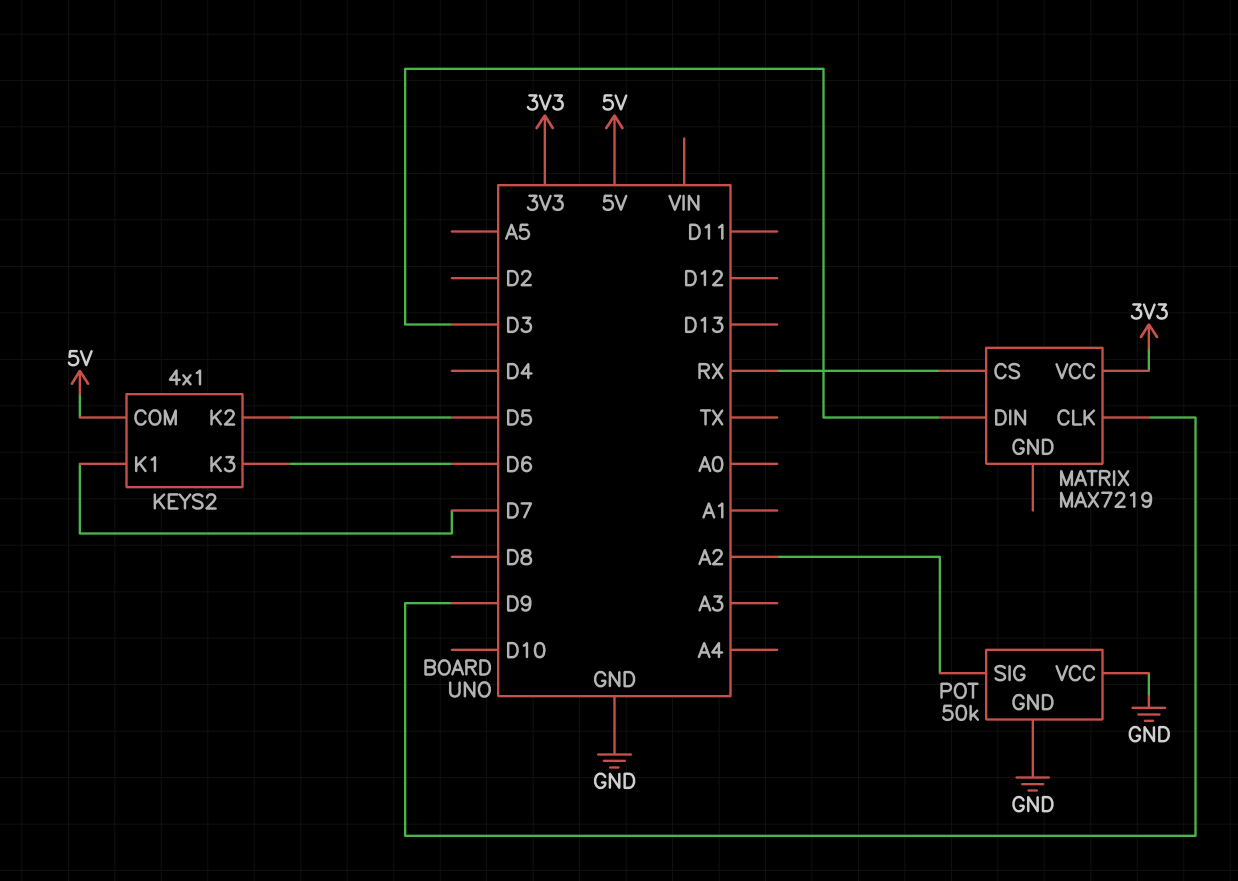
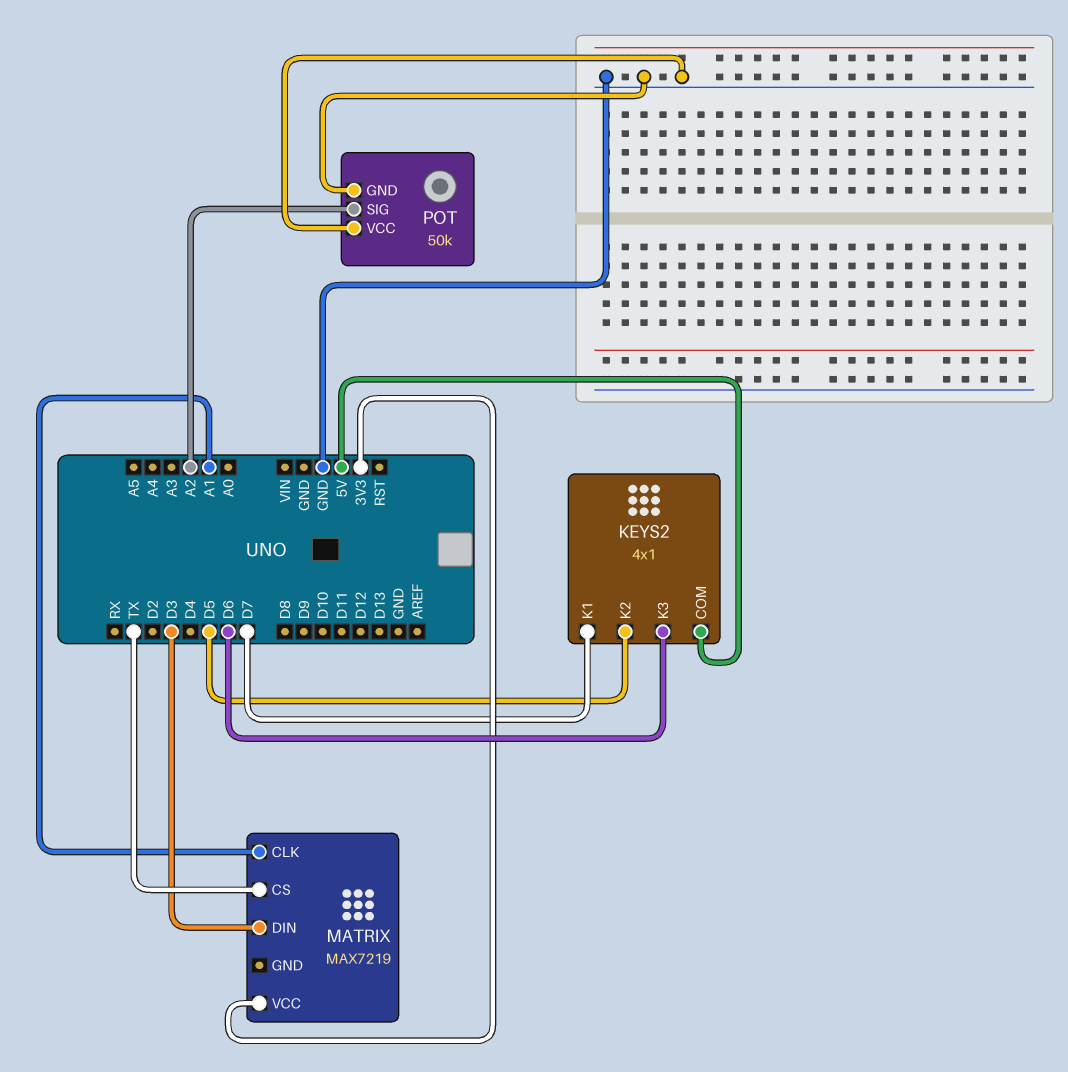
MATRIX pin CLK: D9 -> A1
MATRIX pin CS: RX -> TX

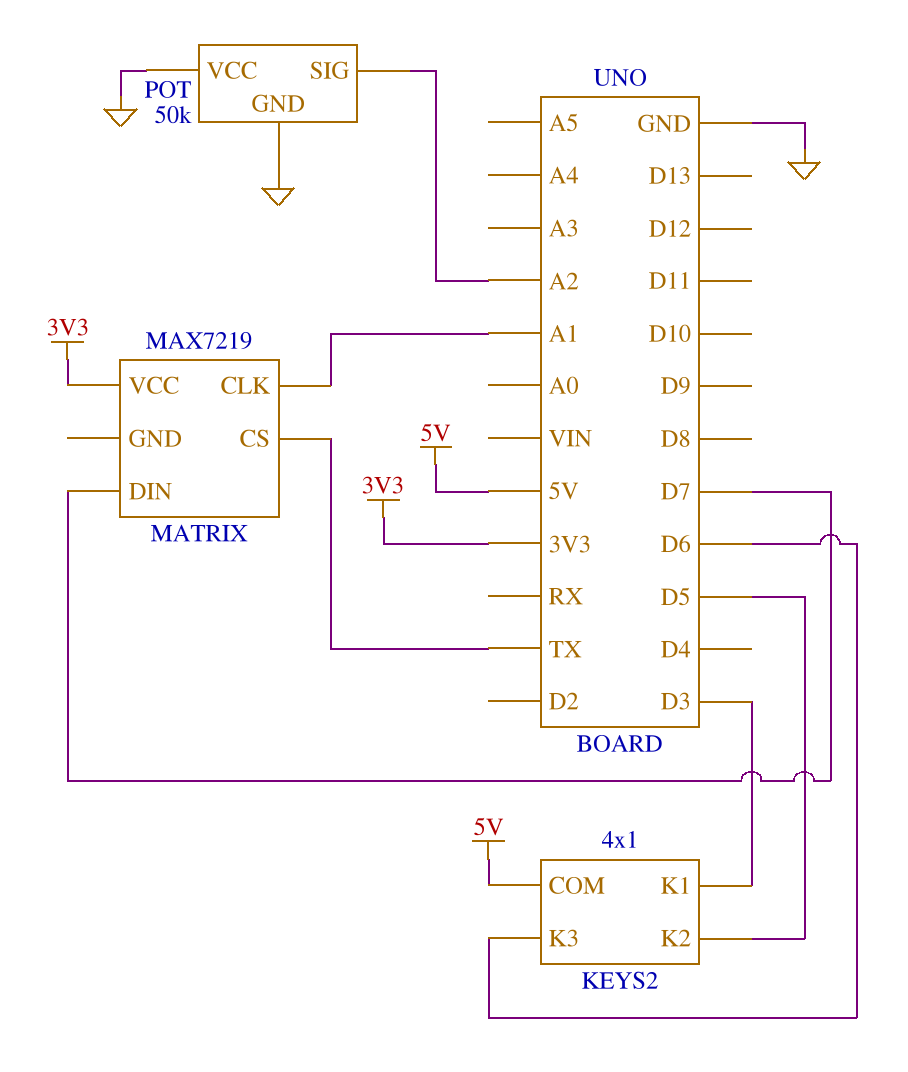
KEYS2 pin K1: D7 -> D3
MATRIX pin DIN: D3 -> D7

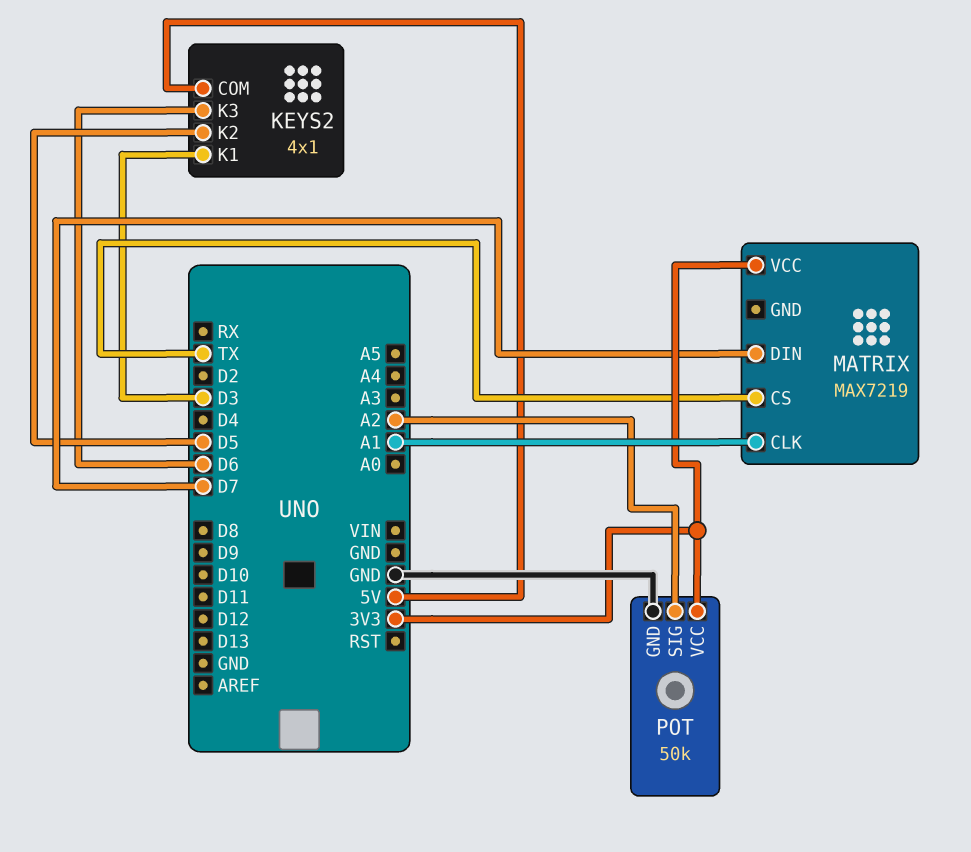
POT pin VCC: GND -> 3V3

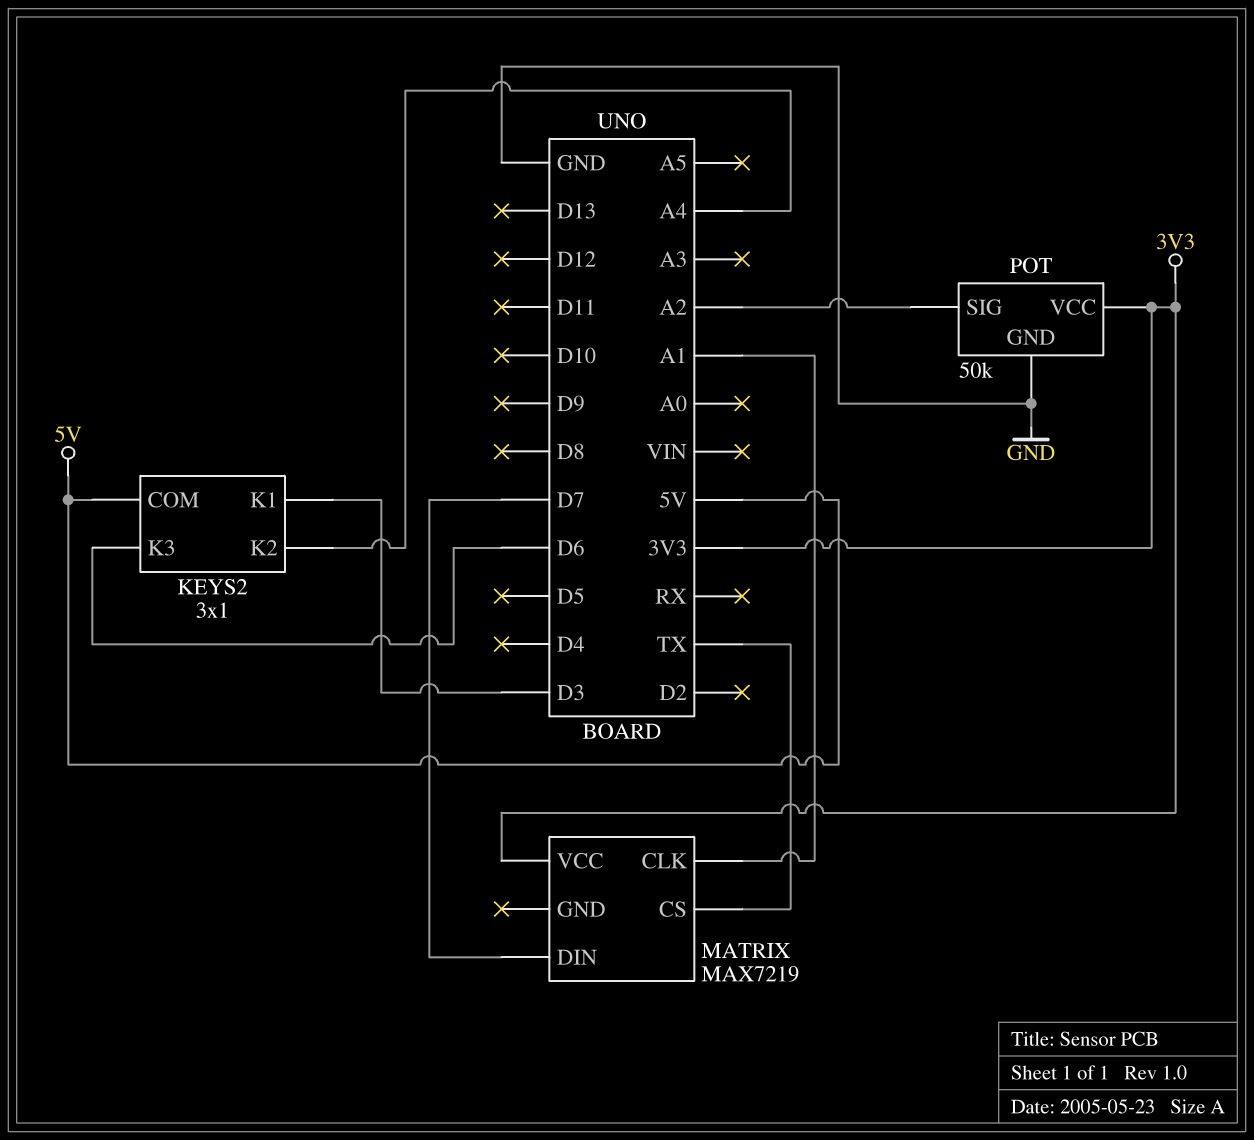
KEYS2: 4x1 -> 3x1
KEYS2 pin K2: D5 -> A4

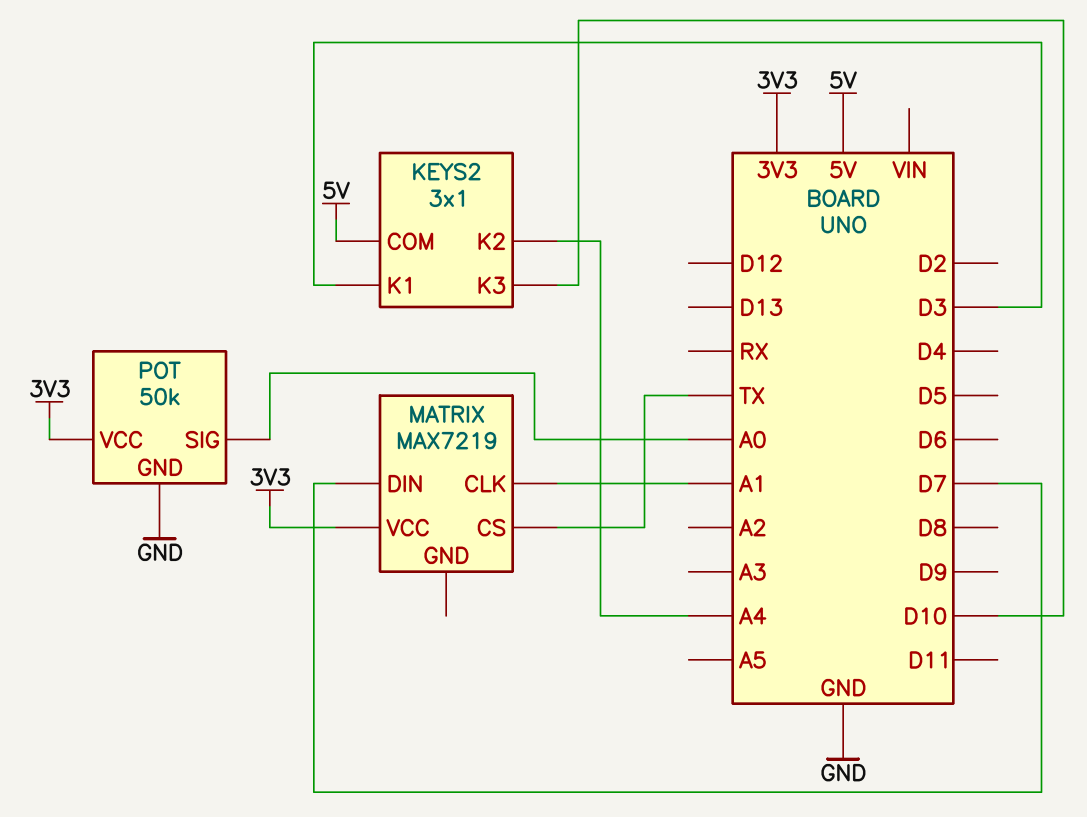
KEYS2 pin K3: D6 -> D10
POT pin SIG: A2 -> A0

